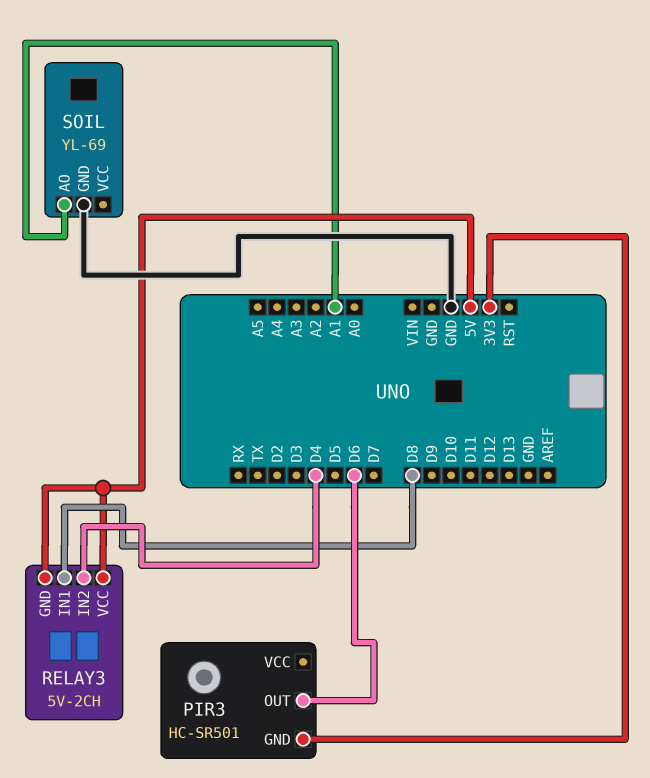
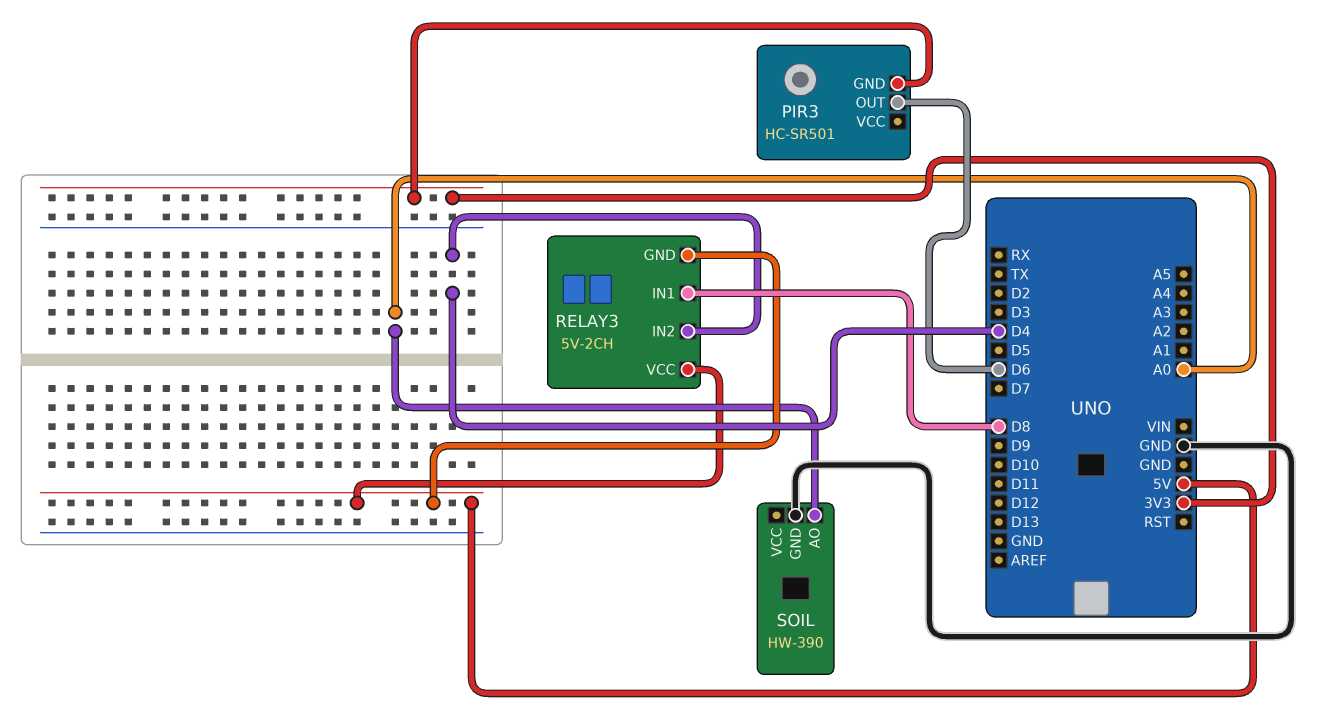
SOIL: YL-69 -> HW-390
SOIL pin AO: A1 -> A0

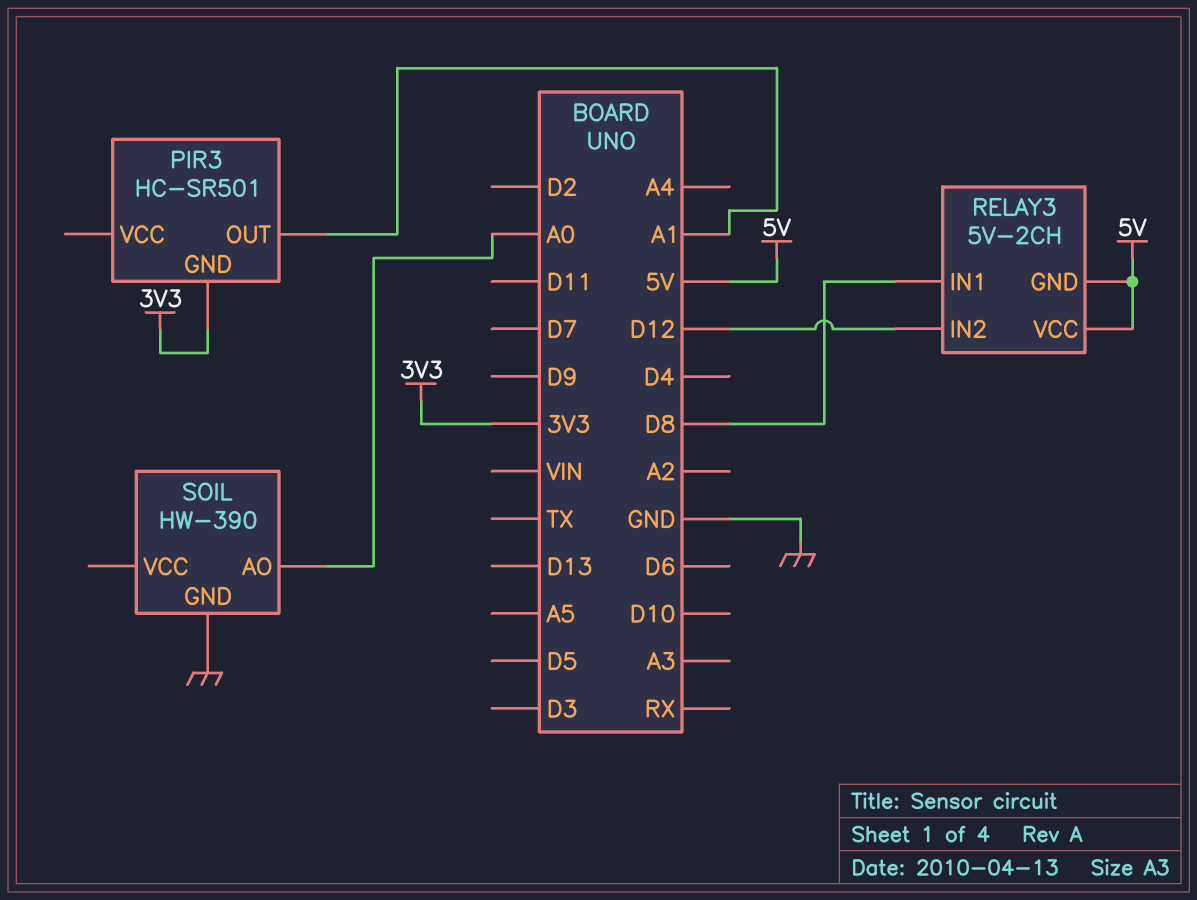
PIR3 pin OUT: D6 -> A1
RELAY3 pin IN2: D4 -> D12

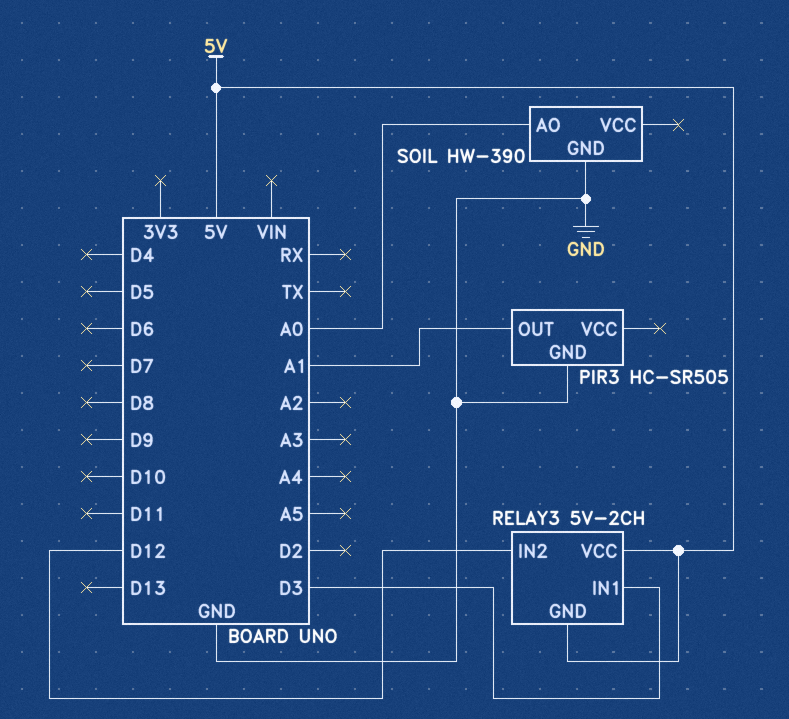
PIR3: HC-SR501 -> HC-SR505
PIR3 pin GND: 3V3 -> GND
RELAY3 pin IN1: D8 -> D3

